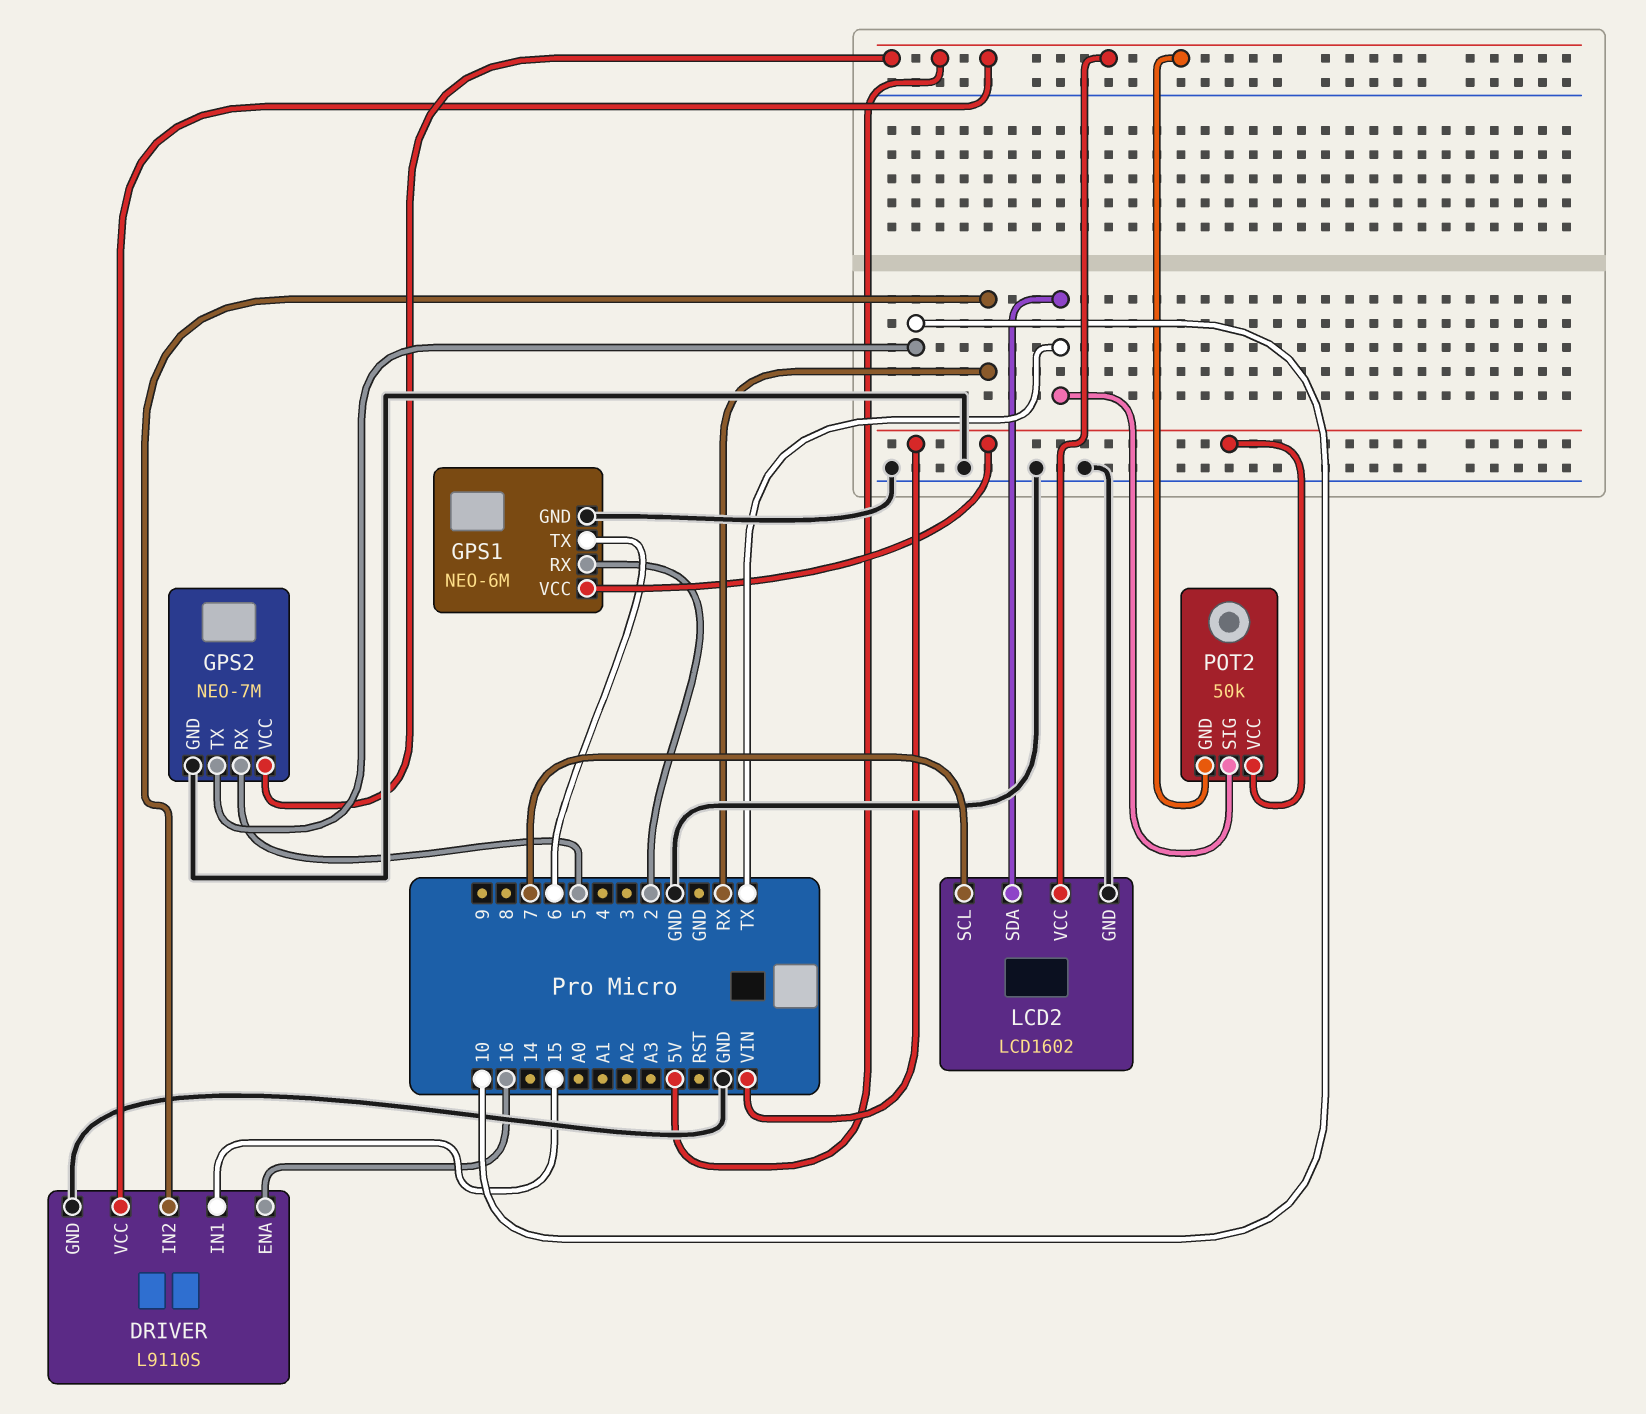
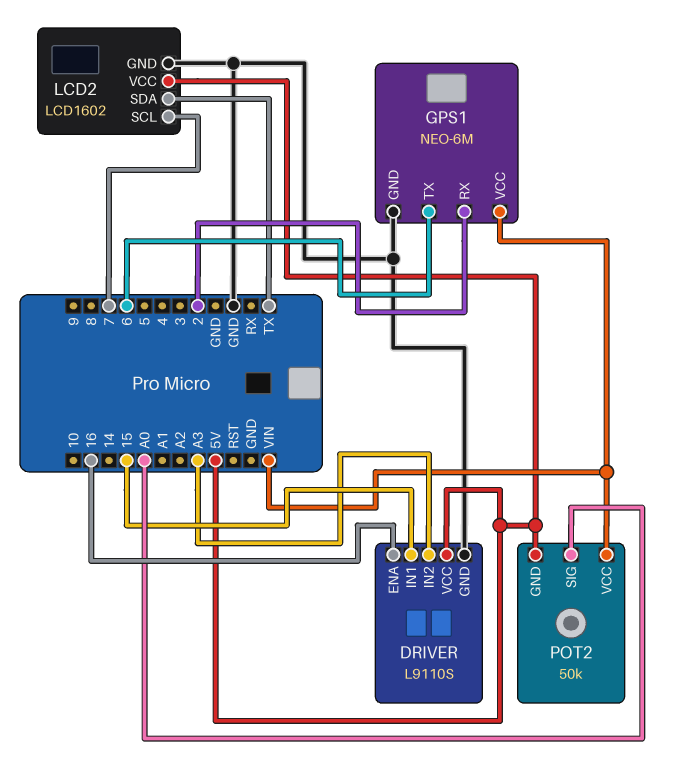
DRIVER pin IN2: RX -> A3
GPS2: NEO-7M -> none
GPS2 pin GND: GND -> none
GPS2 pin RX: 5 -> none
GPS2 pin TX: 10 -> none
GPS2 pin VCC: 5V -> none
POT2 pin SIG: TX -> A0

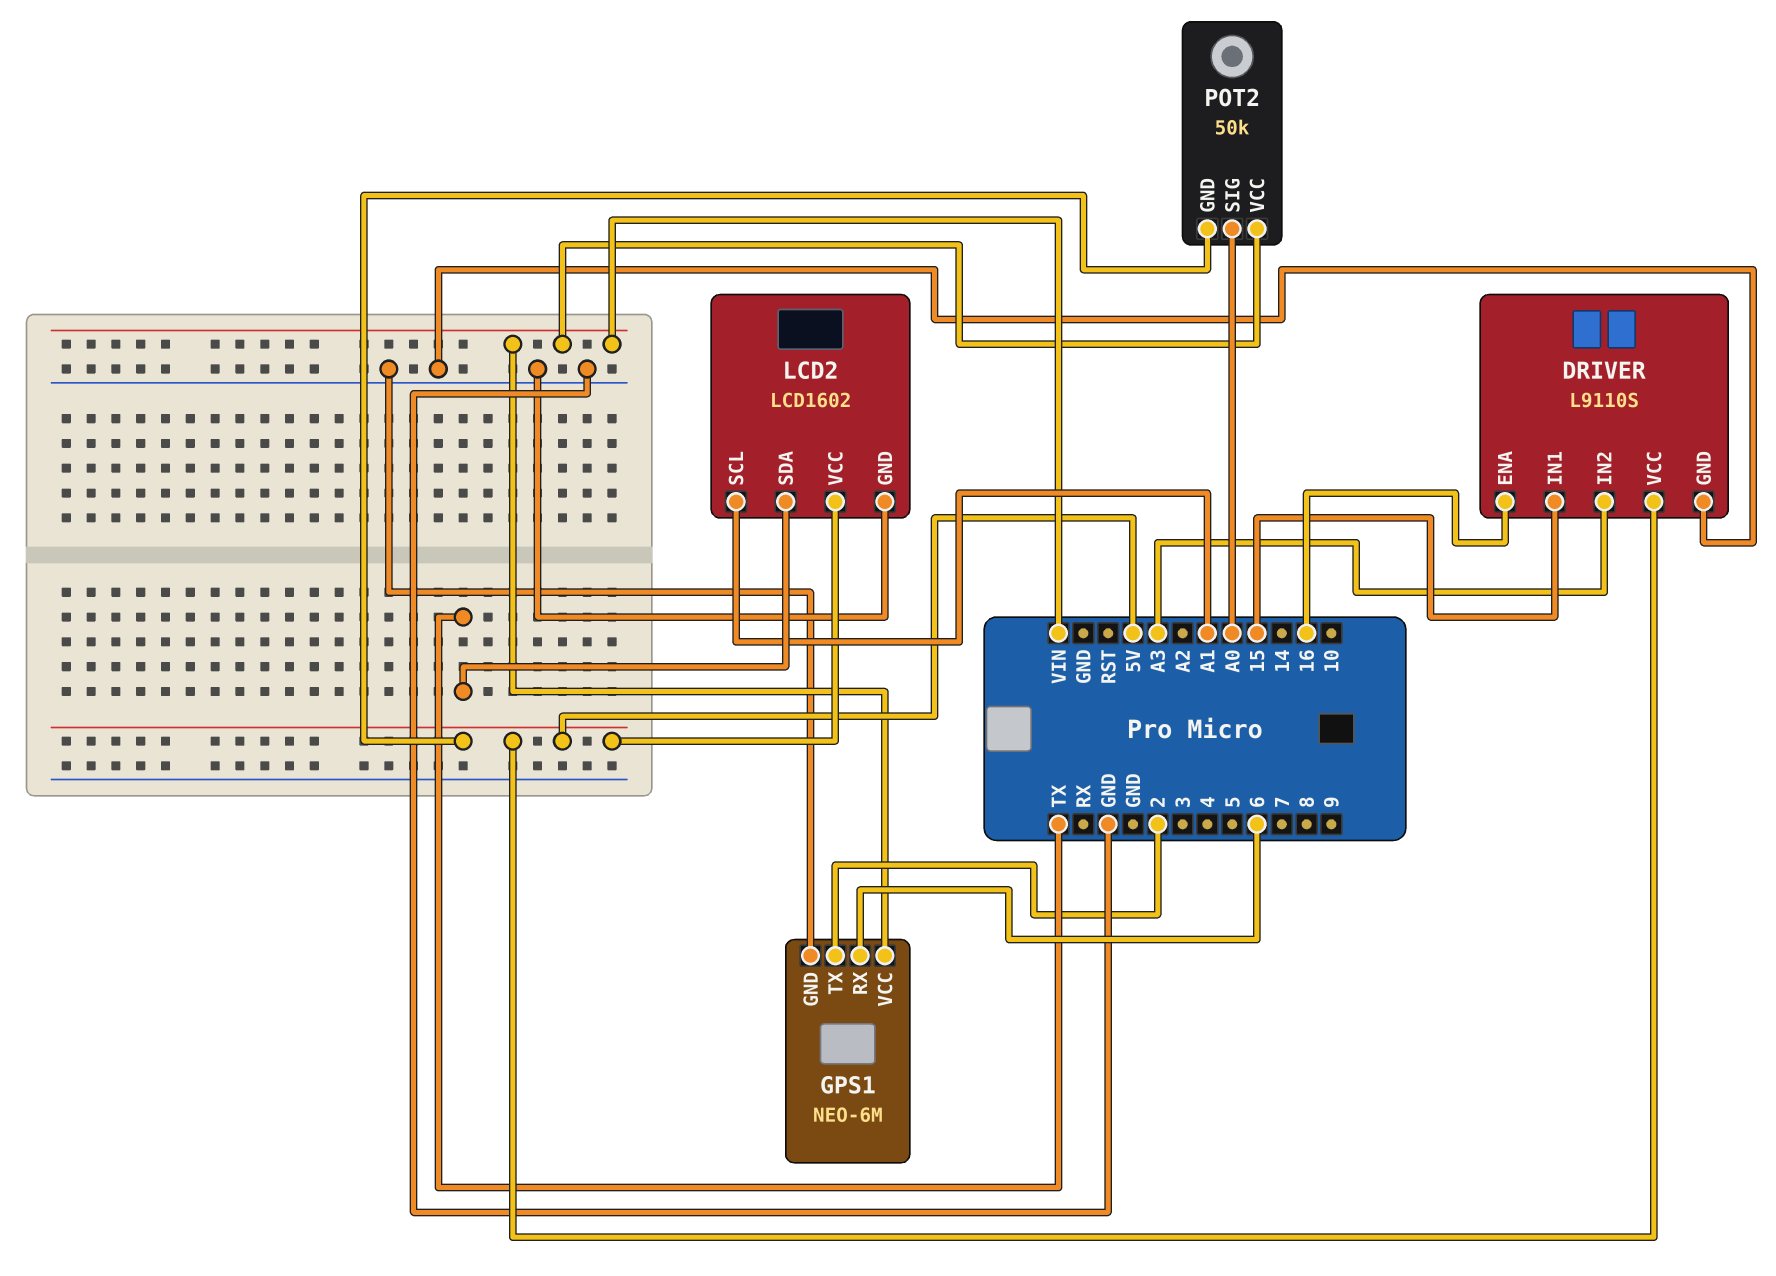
GPS1 pin RX: 2 -> 6
GPS1 pin TX: 6 -> 2
LCD2 pin SCL: 7 -> A1

